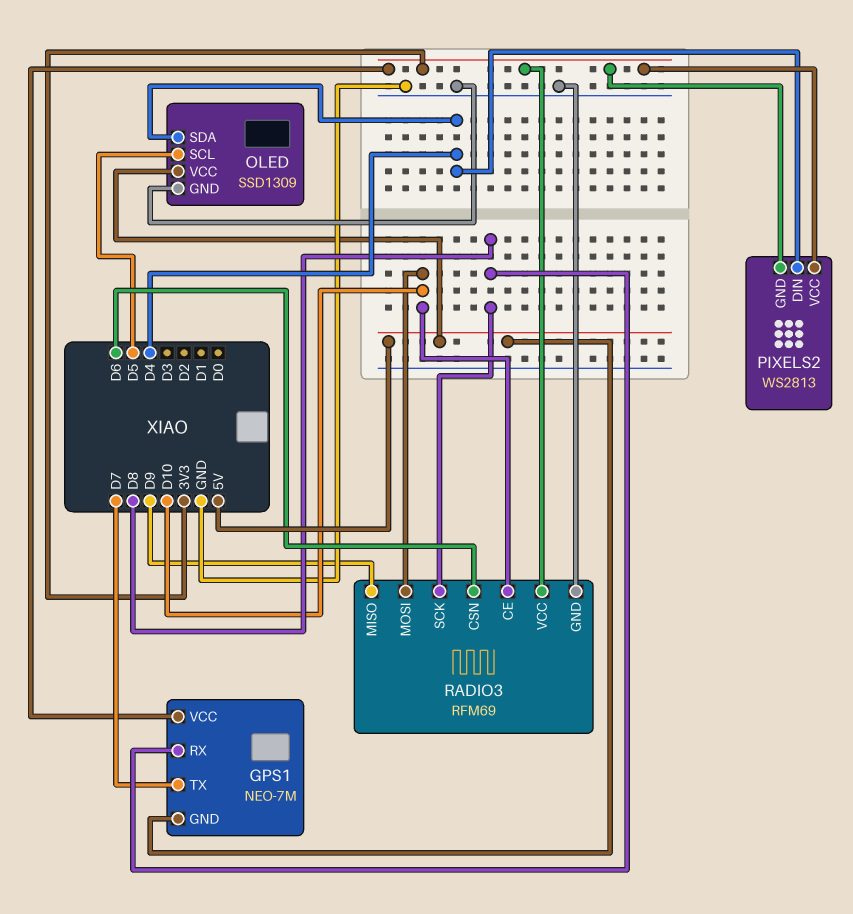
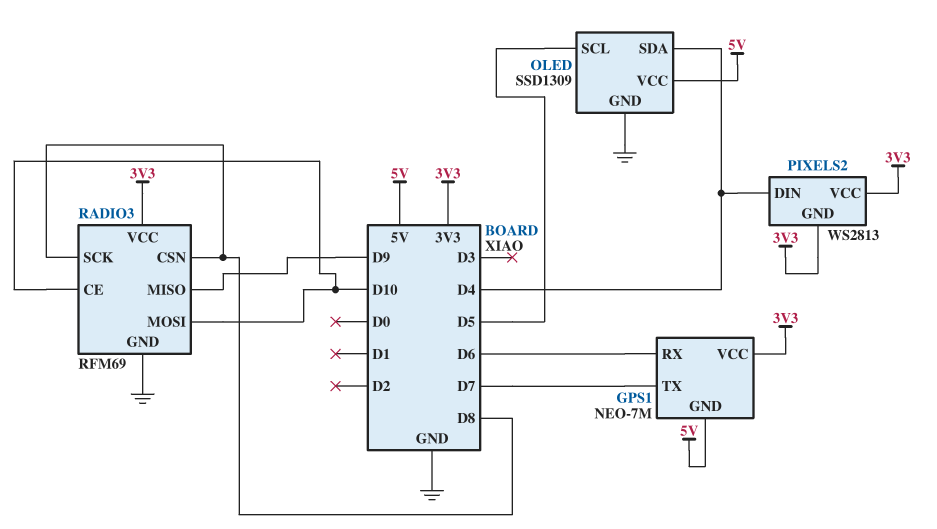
GPS1 pin RX: D8 -> D6
RADIO3 pin CSN: D6 -> D8

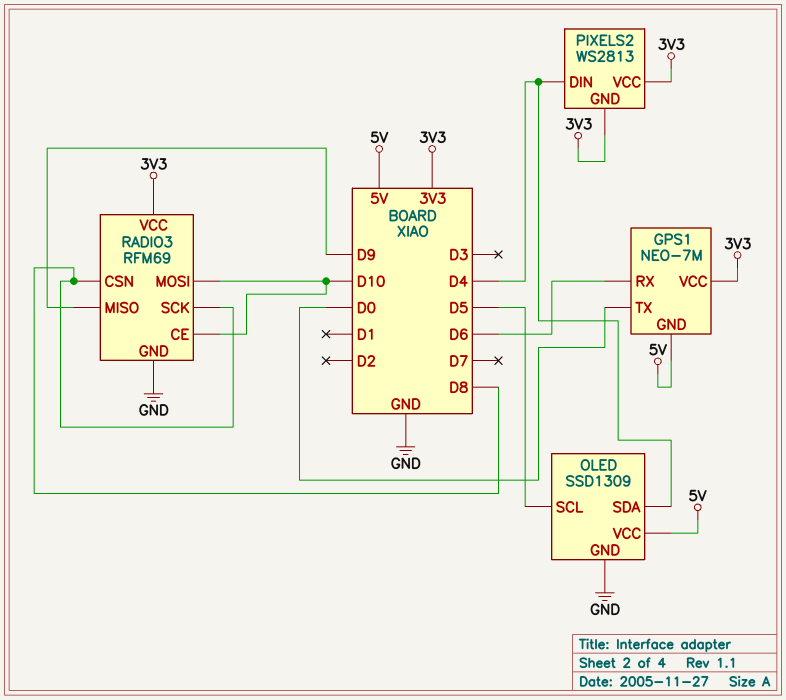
GPS1 pin TX: D7 -> D0

